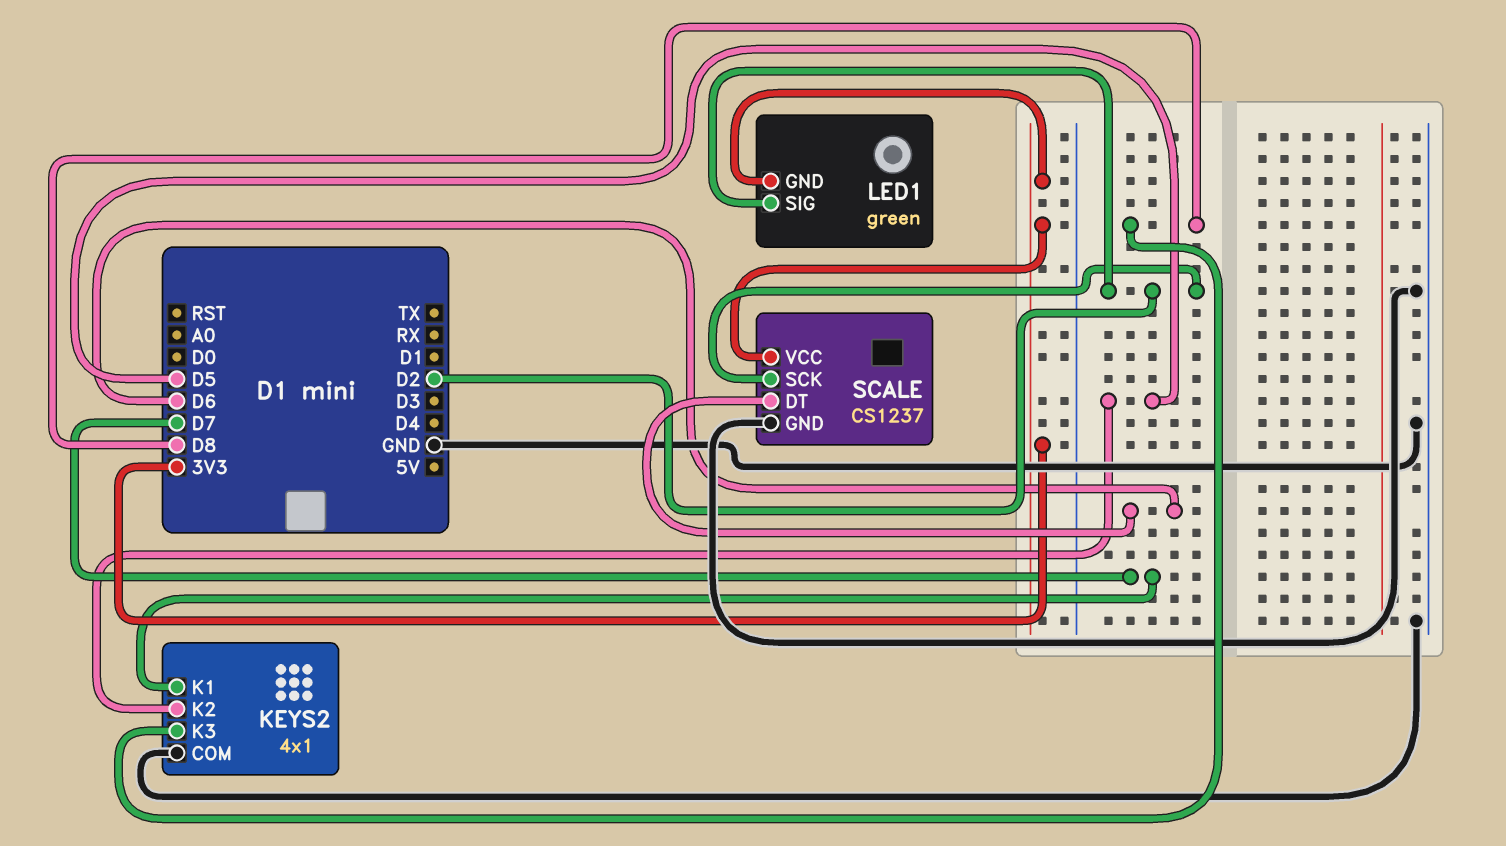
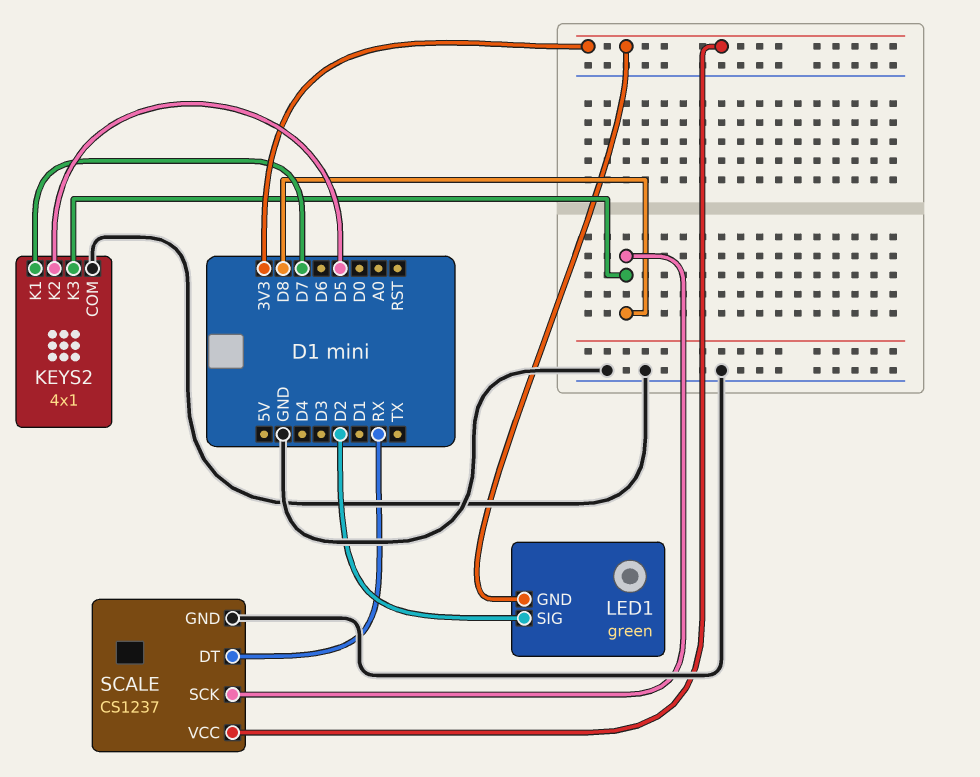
SCALE pin DT: D6 -> RX
SCALE pin SCK: D2 -> D8

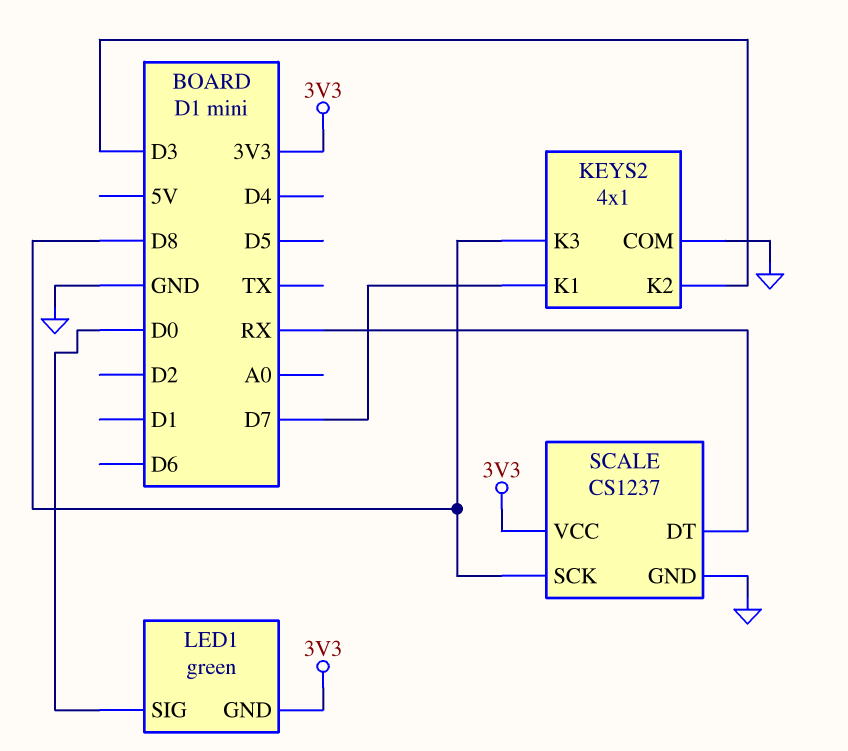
KEYS2 pin K2: D5 -> D3
LED1 pin SIG: D2 -> D0

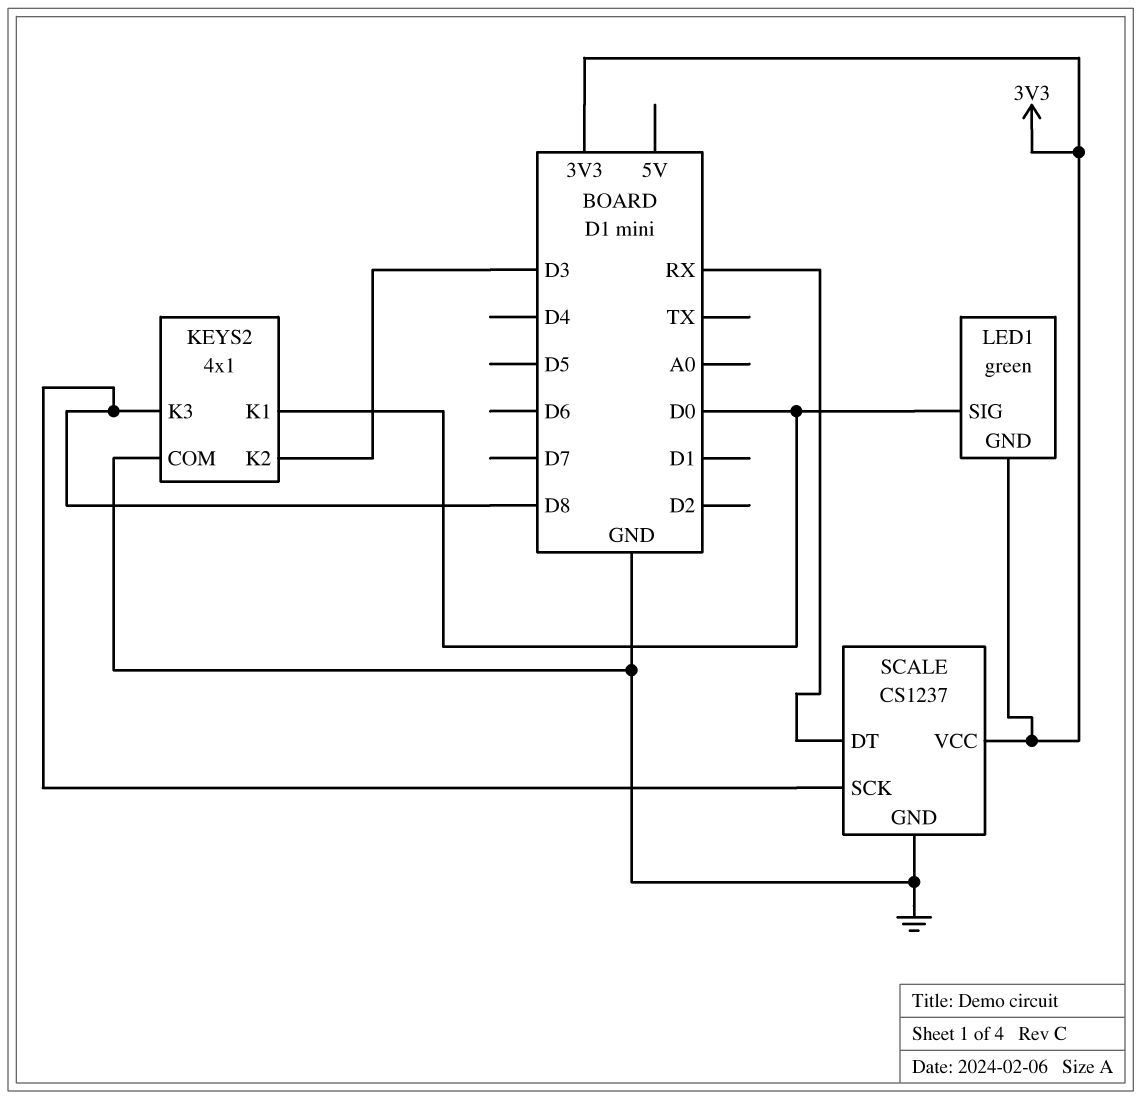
KEYS2 pin K1: D7 -> D0

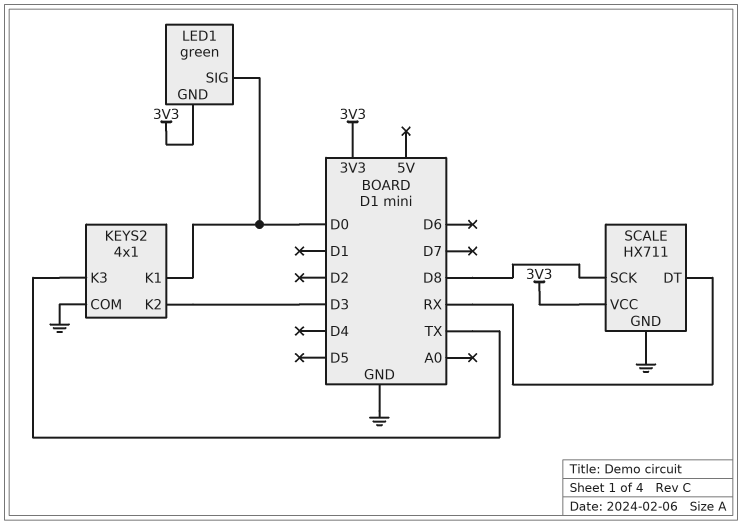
KEYS2 pin K3: D8 -> TX
SCALE: CS1237 -> HX711

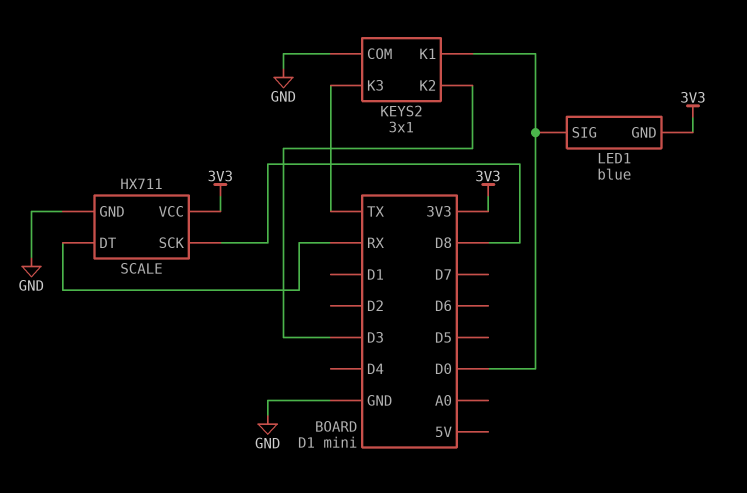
KEYS2: 4x1 -> 3x1
LED1: green -> blue

